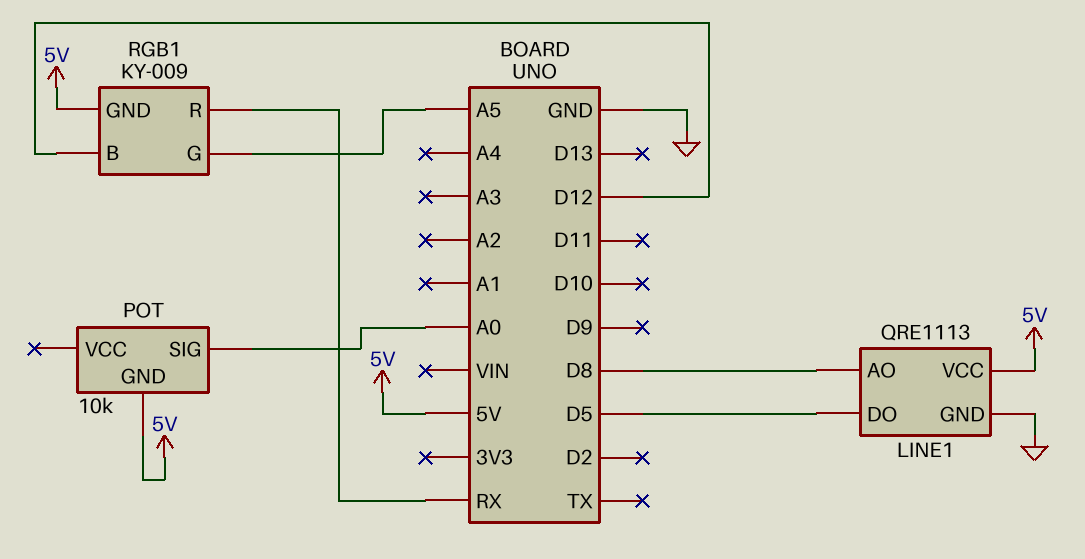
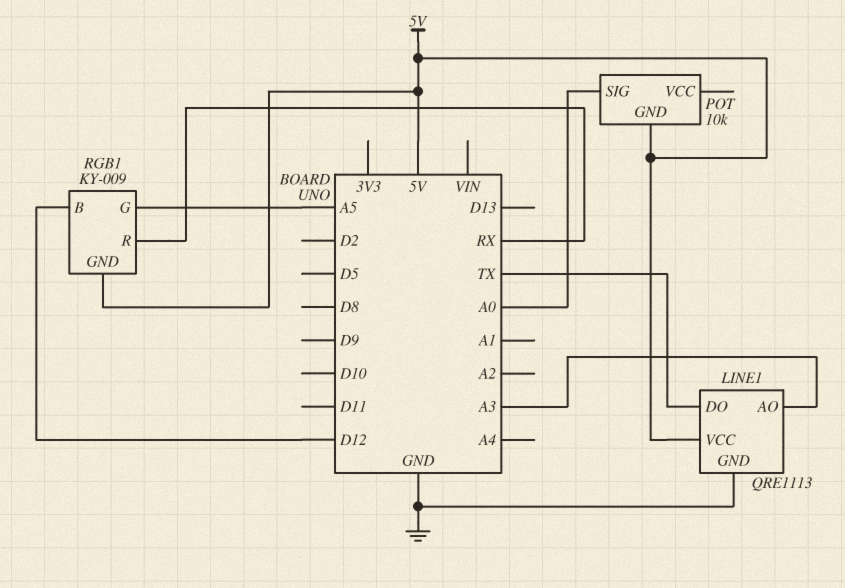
LINE1 pin AO: D8 -> A3
LINE1 pin DO: D5 -> TX

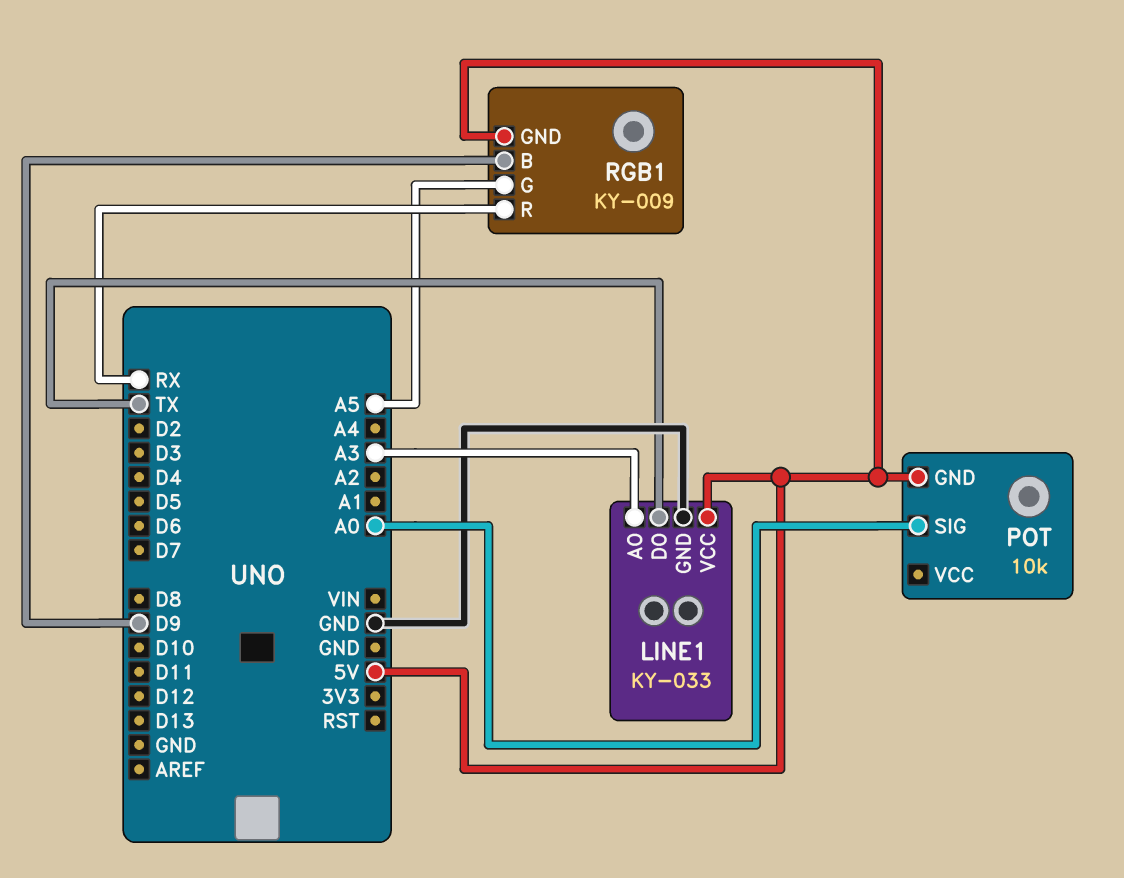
LINE1: QRE1113 -> KY-033
RGB1 pin B: D12 -> D9

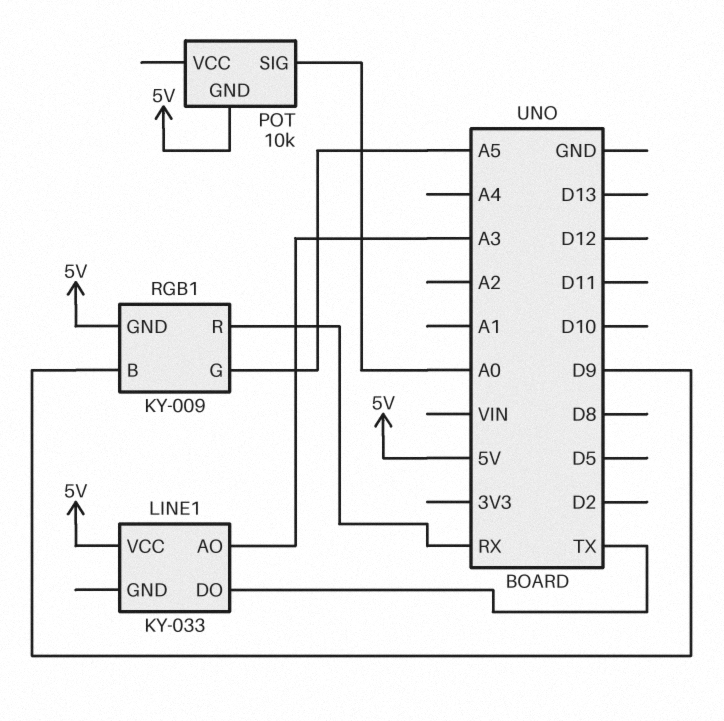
LINE1 pin GND: GND -> none

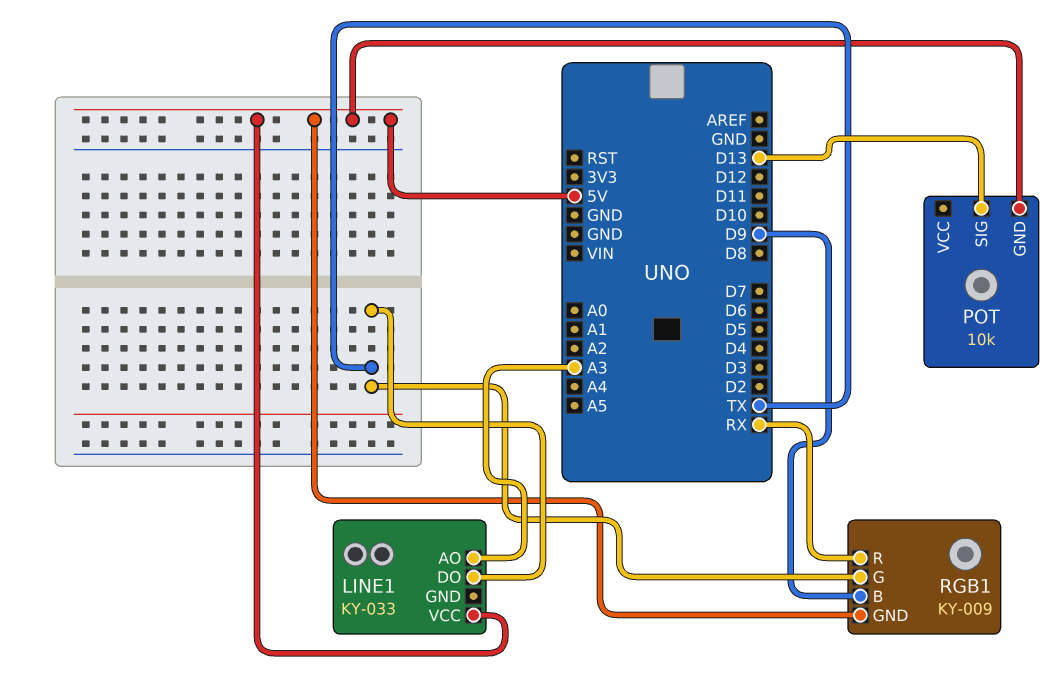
POT pin SIG: A0 -> D13
RGB1 pin G: A5 -> TX

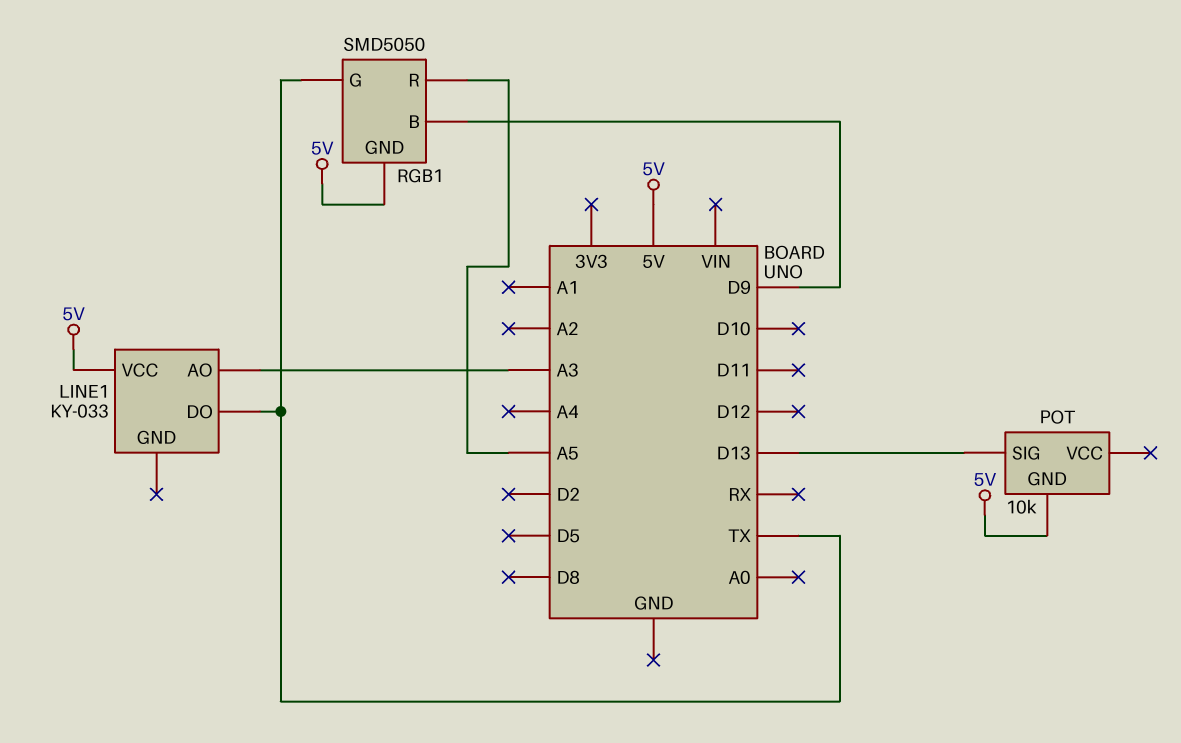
RGB1: KY-009 -> SMD5050
RGB1 pin R: RX -> A5

